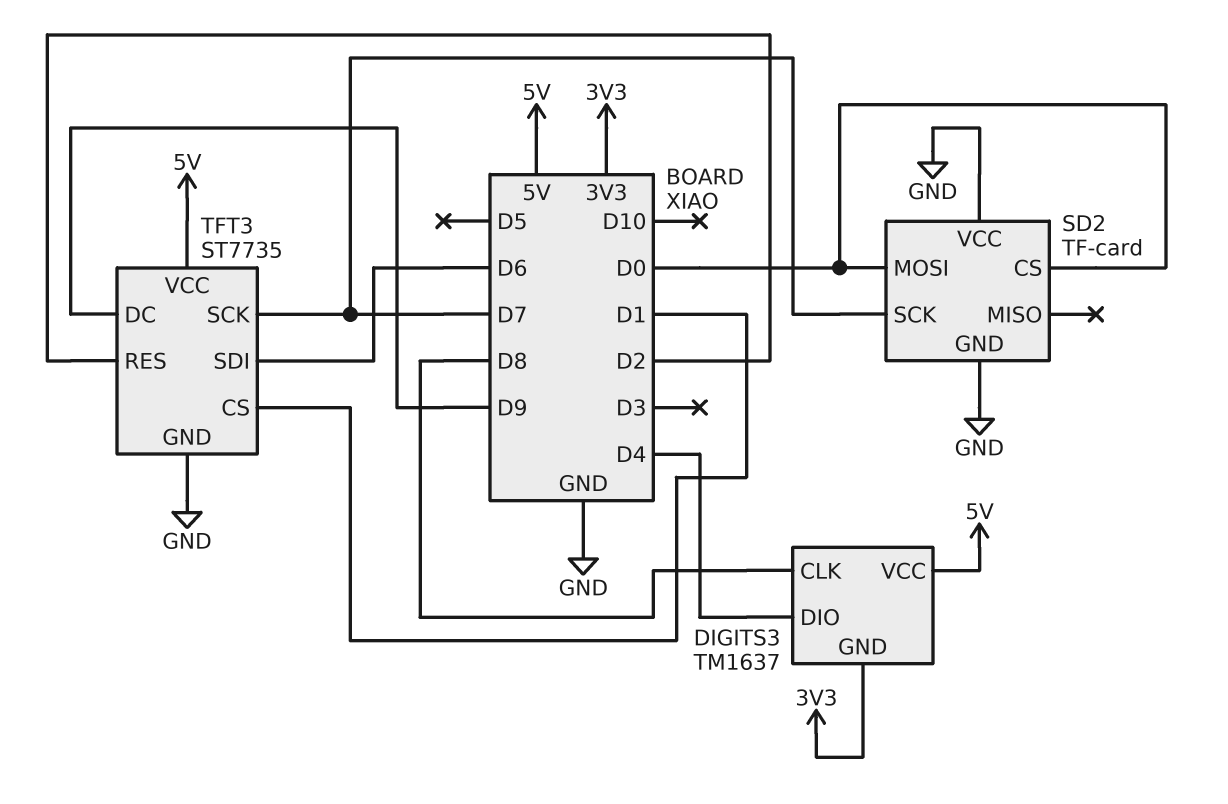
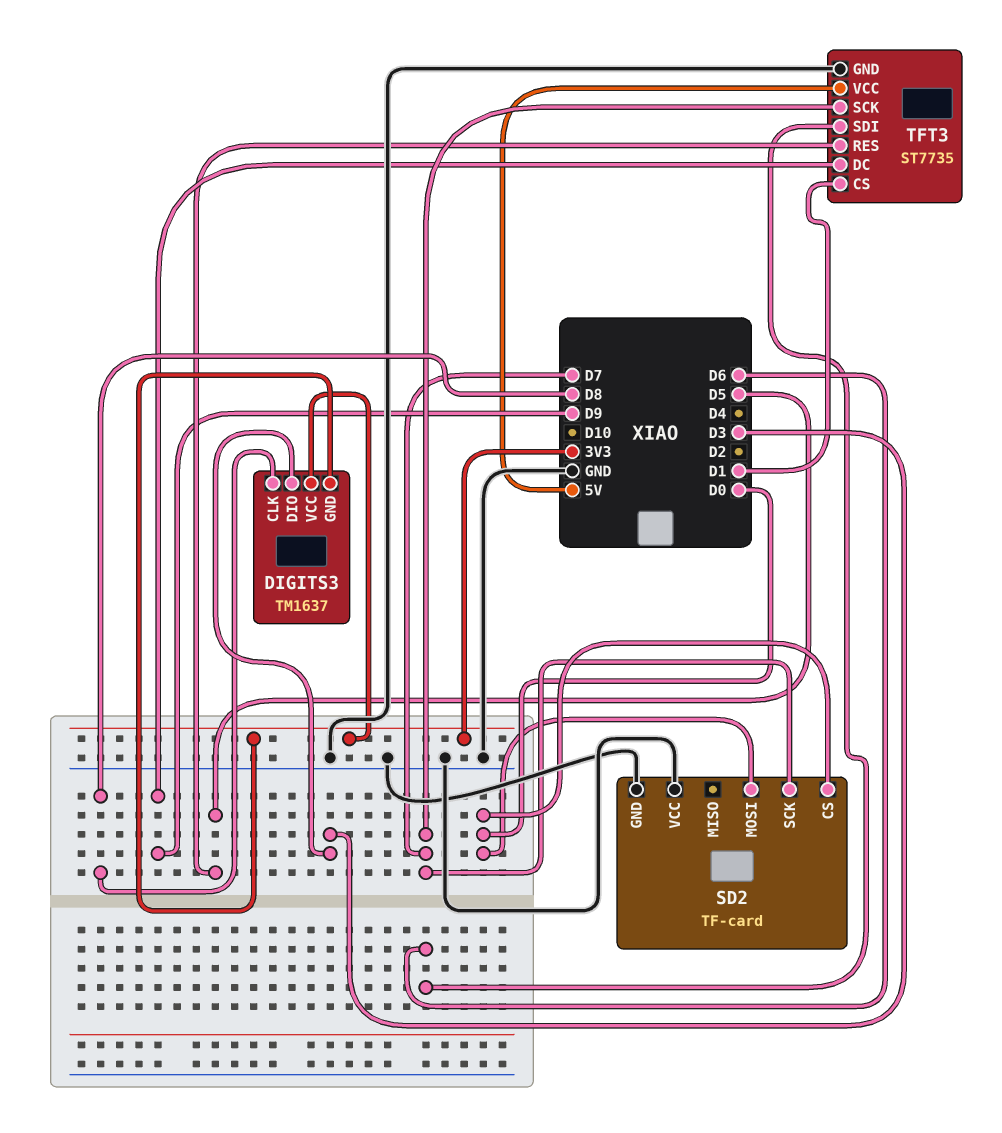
DIGITS3 pin DIO: D4 -> D3
DIGITS3 pin VCC: 5V -> 3V3
TFT3 pin RES: D2 -> D5

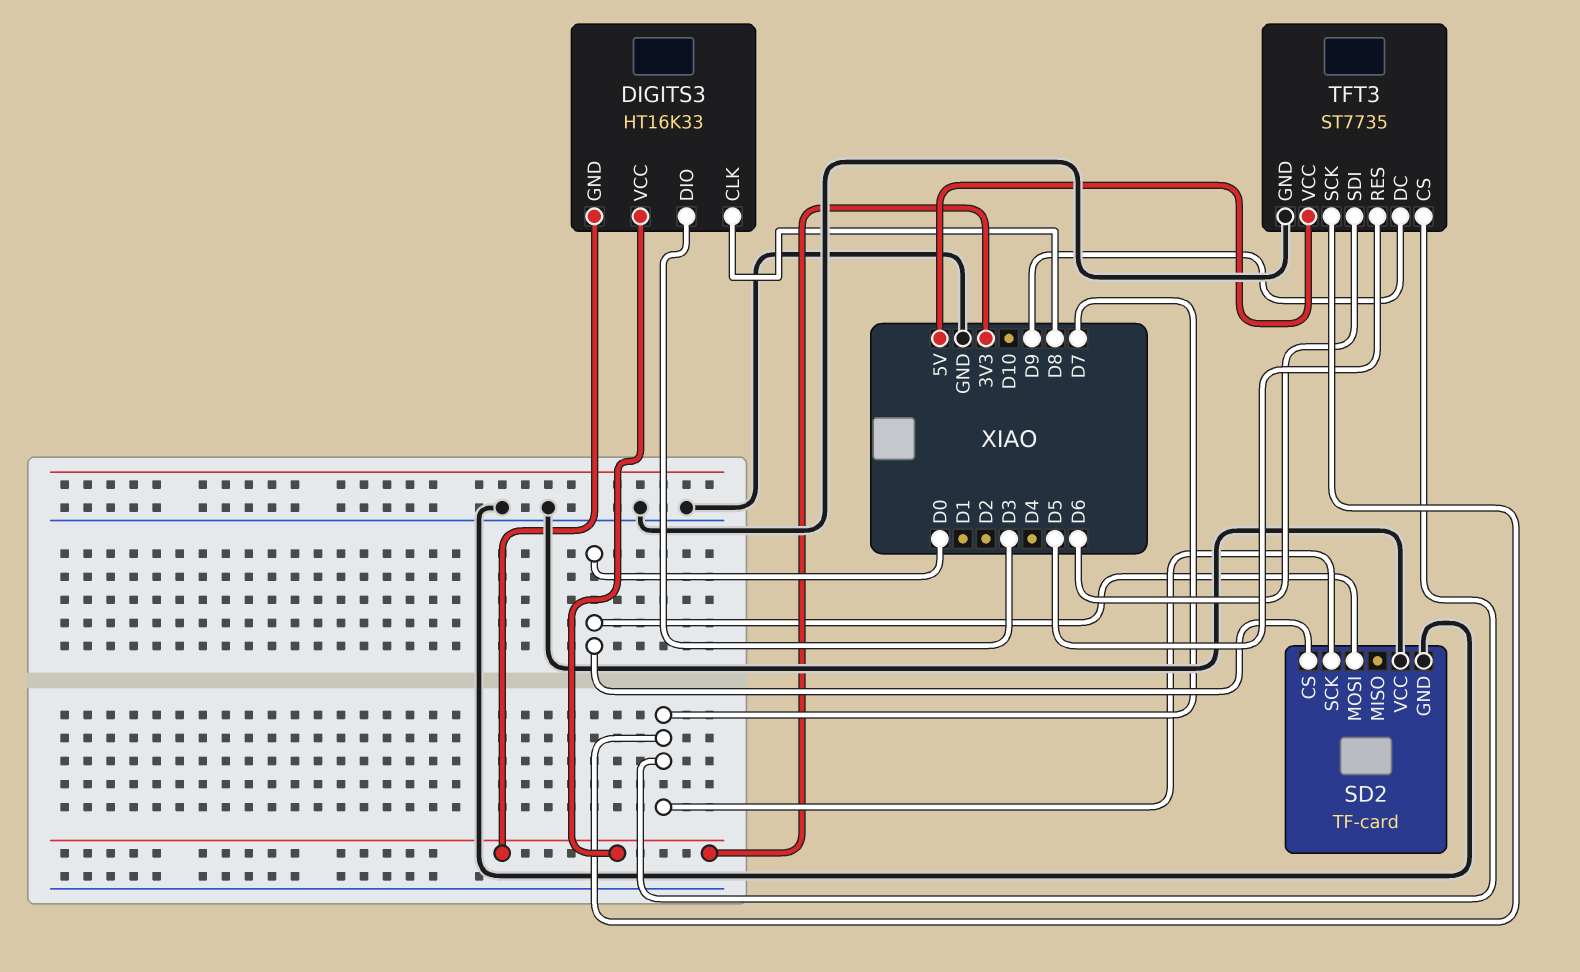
DIGITS3: TM1637 -> HT16K33
TFT3 pin CS: D1 -> D7

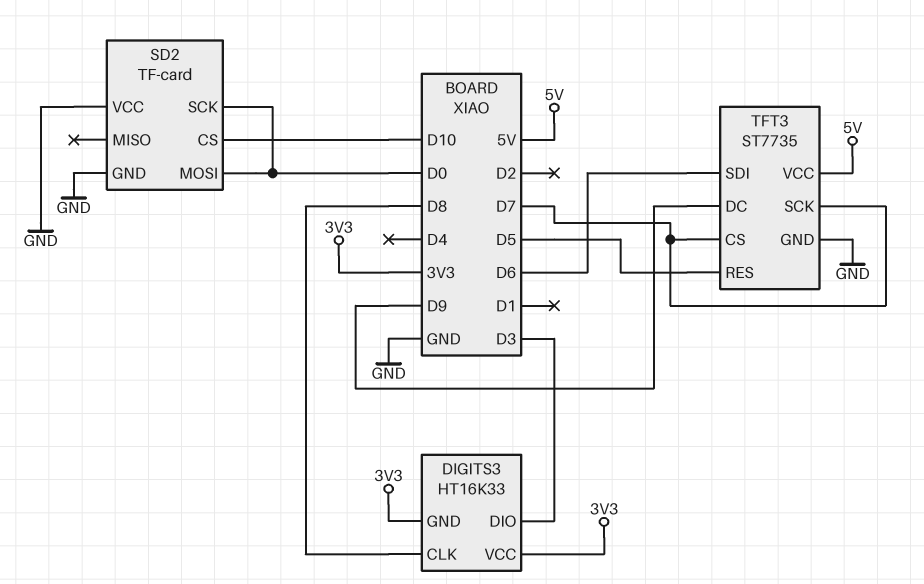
SD2 pin CS: D0 -> D10
SD2 pin SCK: D7 -> D0

